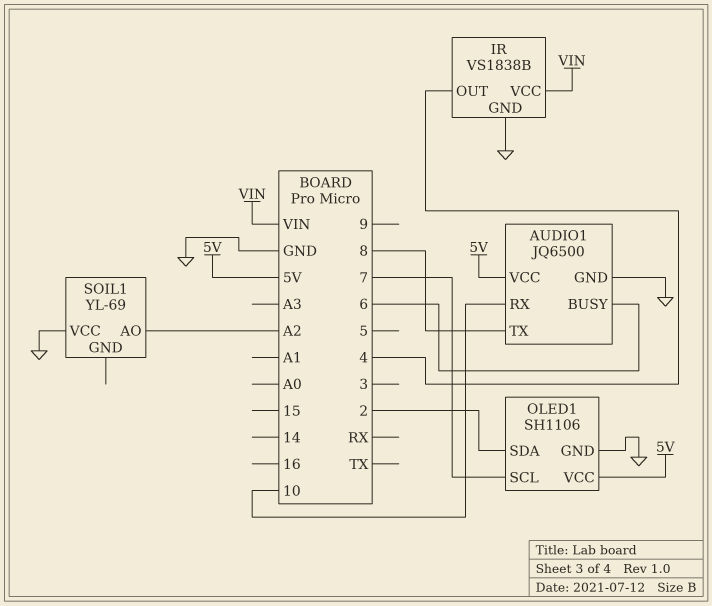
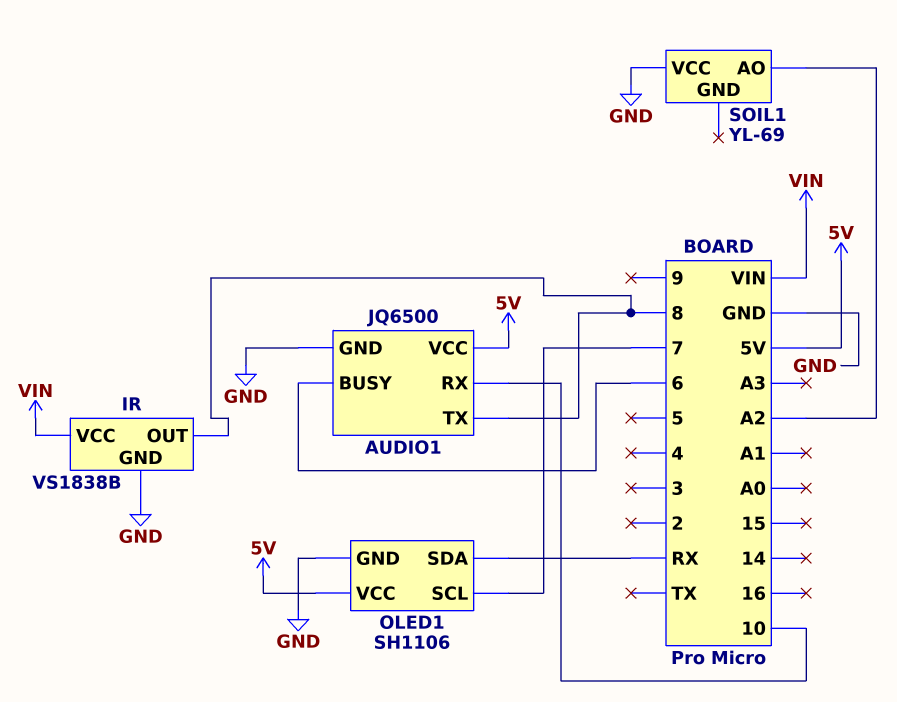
IR pin OUT: 4 -> 8
OLED1 pin SDA: 2 -> RX

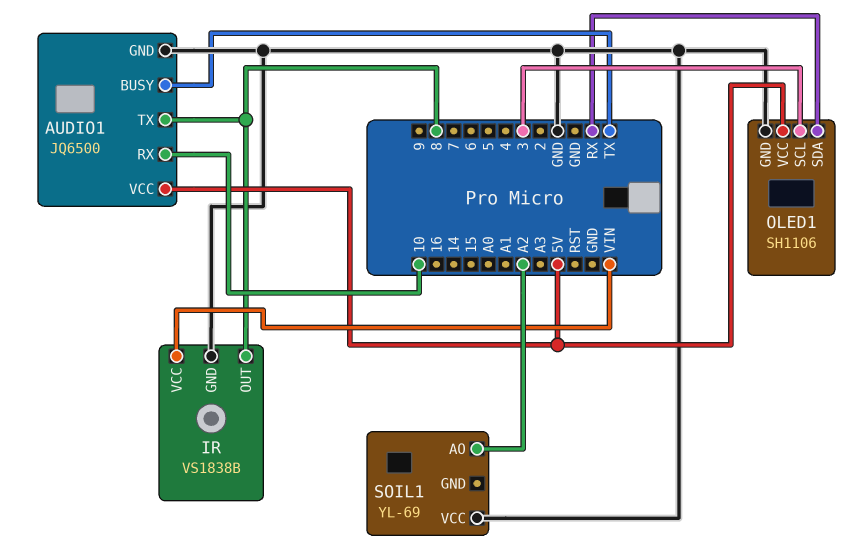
AUDIO1 pin BUSY: 6 -> TX
OLED1 pin SCL: 7 -> 3

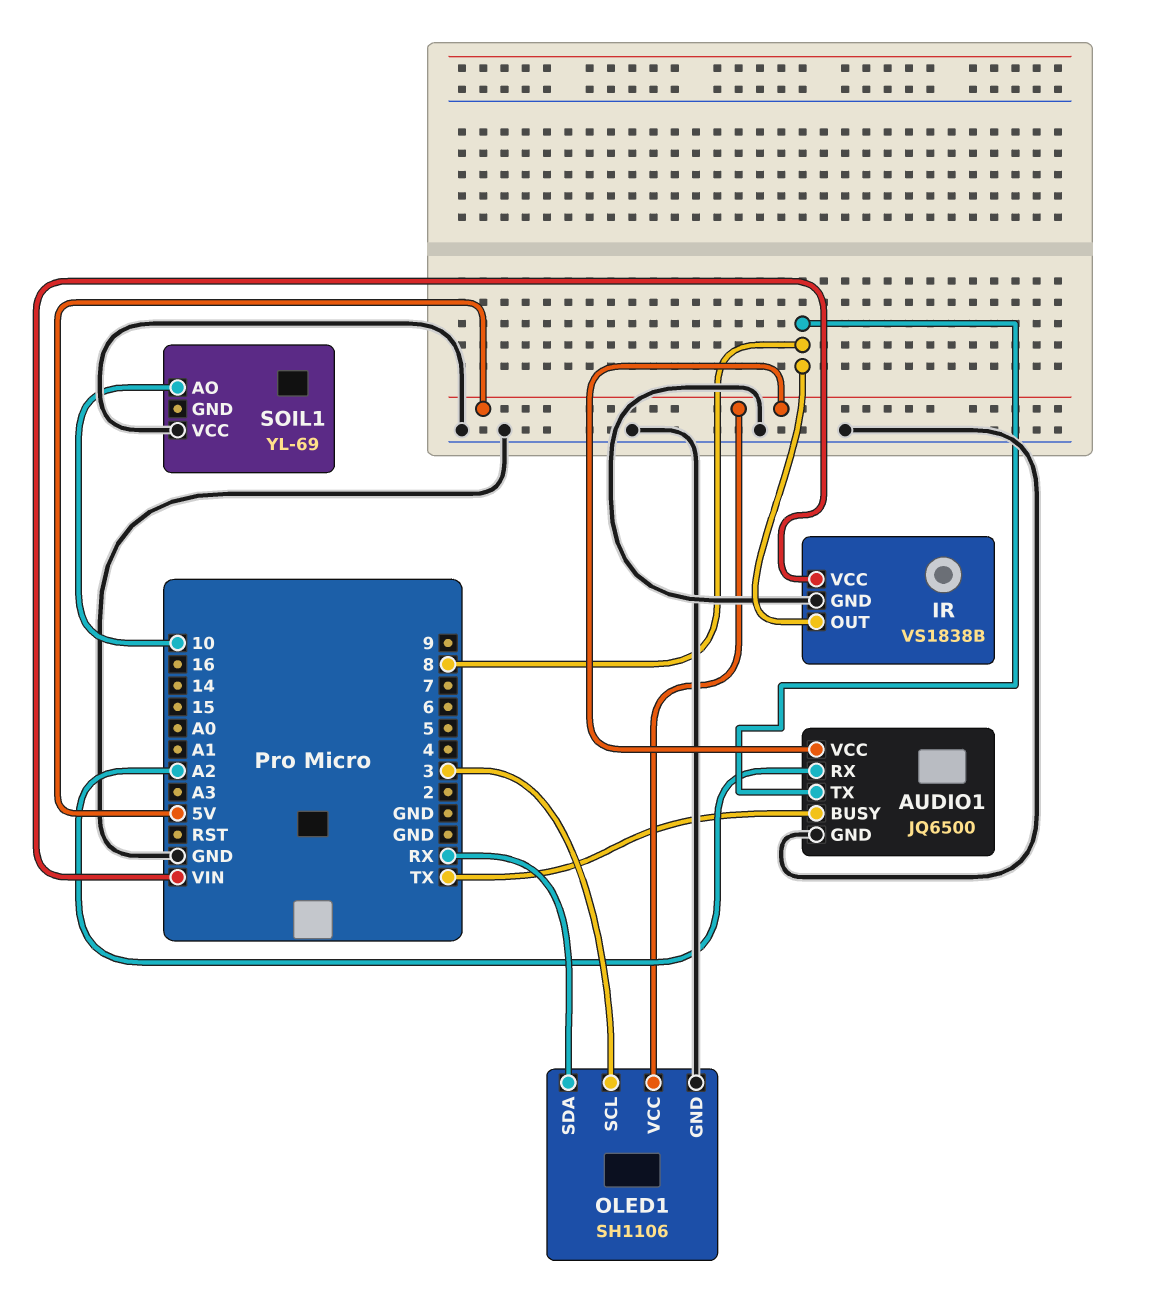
AUDIO1 pin RX: 10 -> A2
SOIL1 pin AO: A2 -> 10

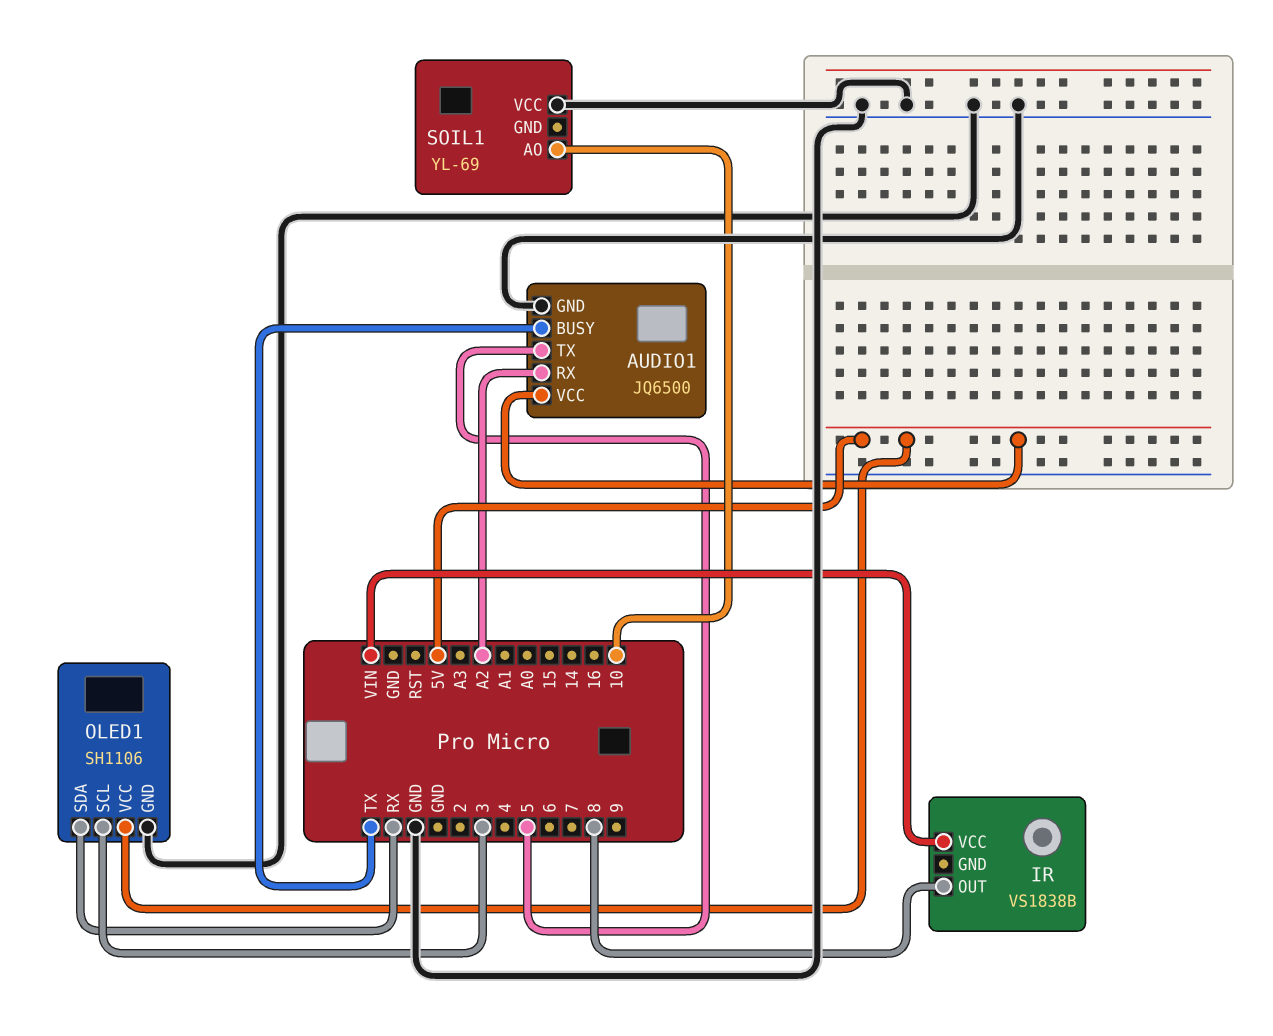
AUDIO1 pin TX: 8 -> 5
IR pin GND: GND -> none

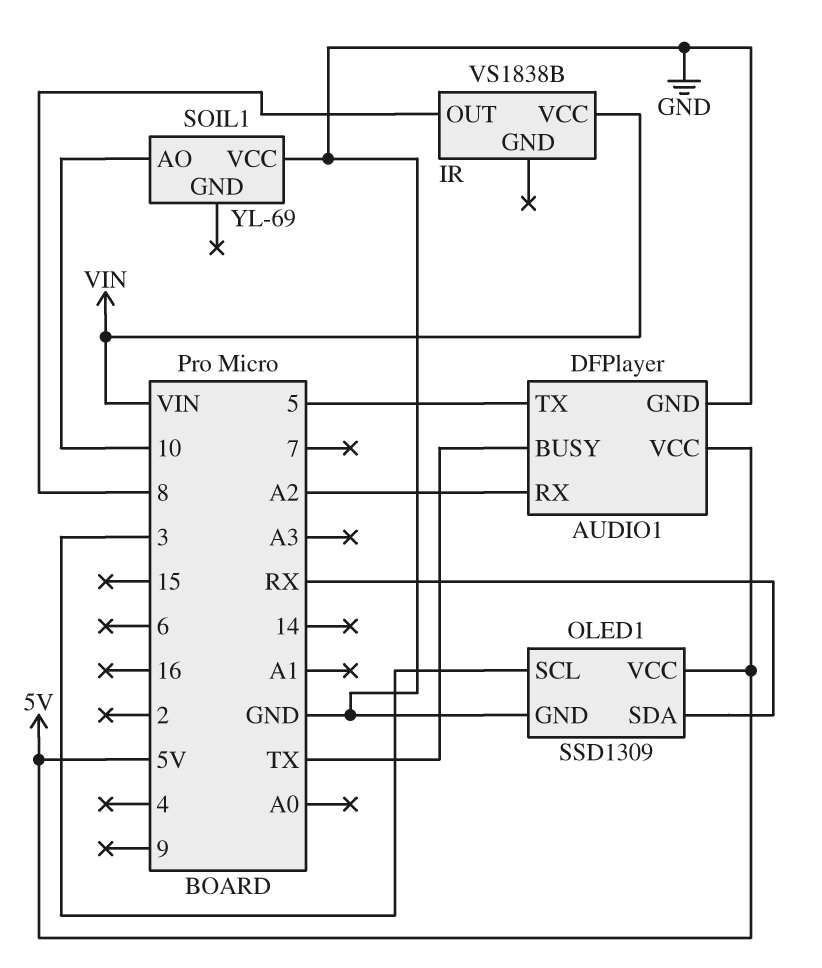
AUDIO1: JQ6500 -> DFPlayer
OLED1: SH1106 -> SSD1309

